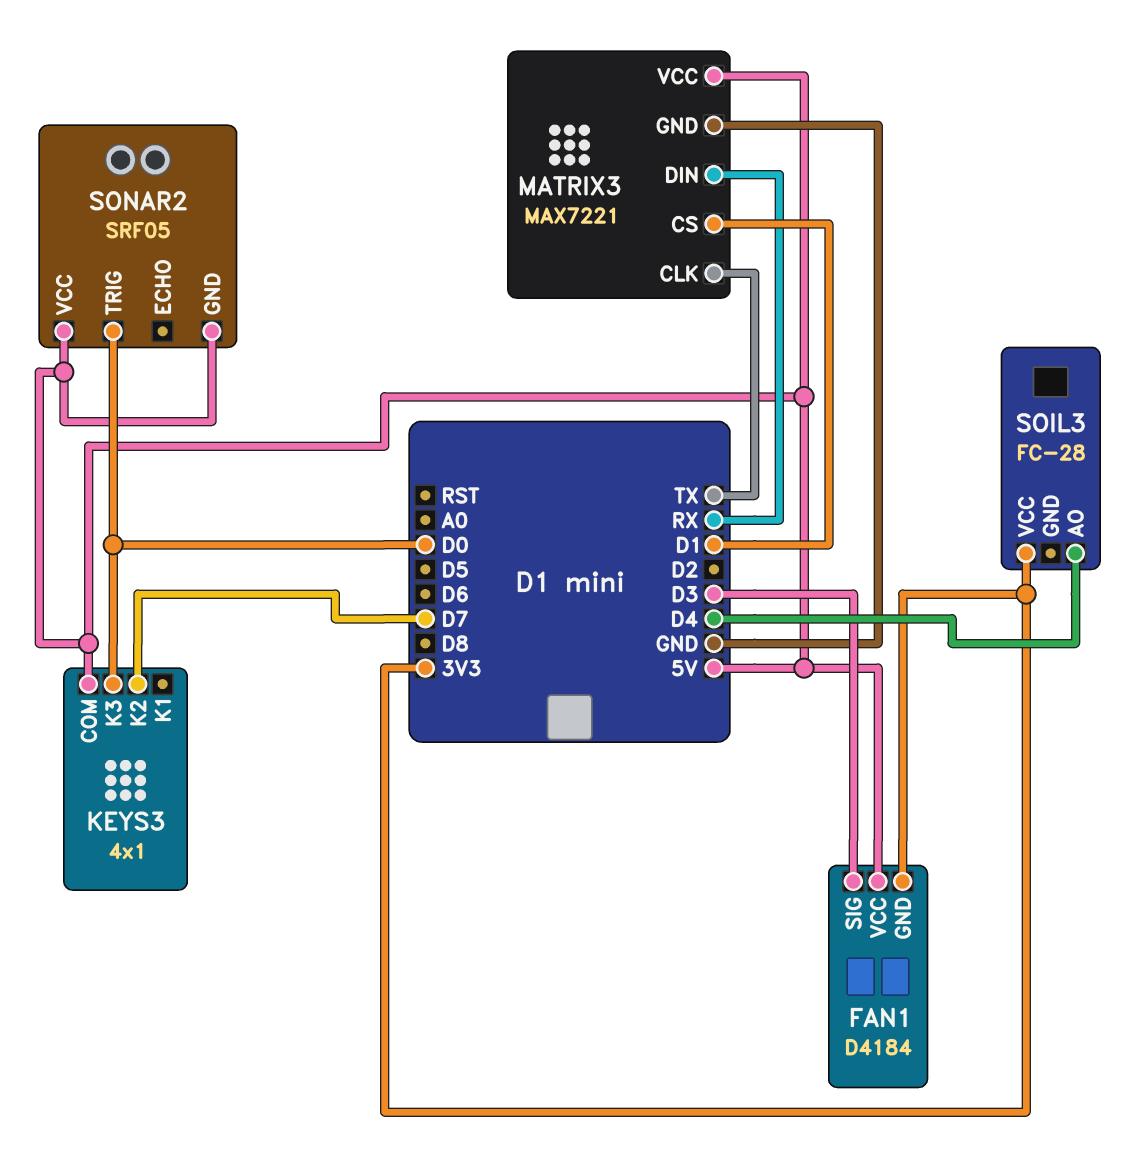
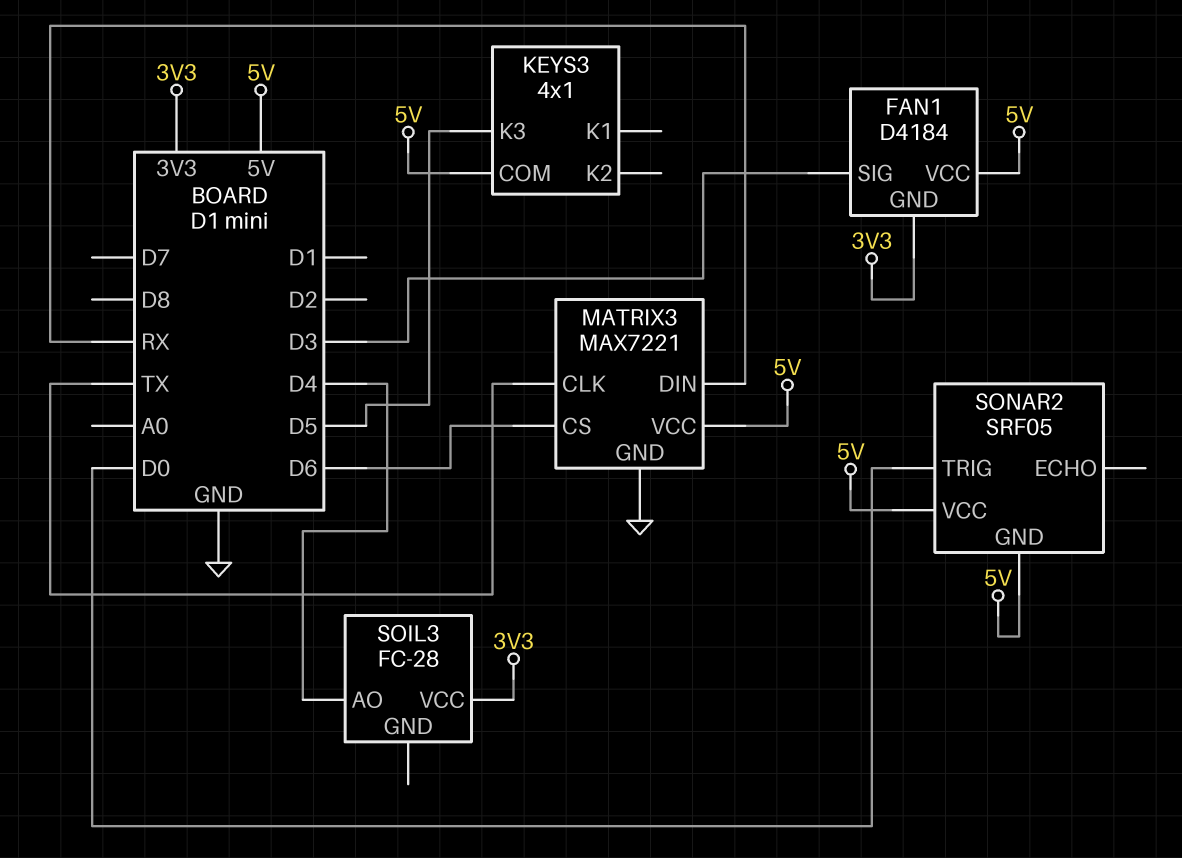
KEYS3 pin K2: D7 -> none
KEYS3 pin K3: D0 -> D5
MATRIX3 pin CS: D1 -> D6

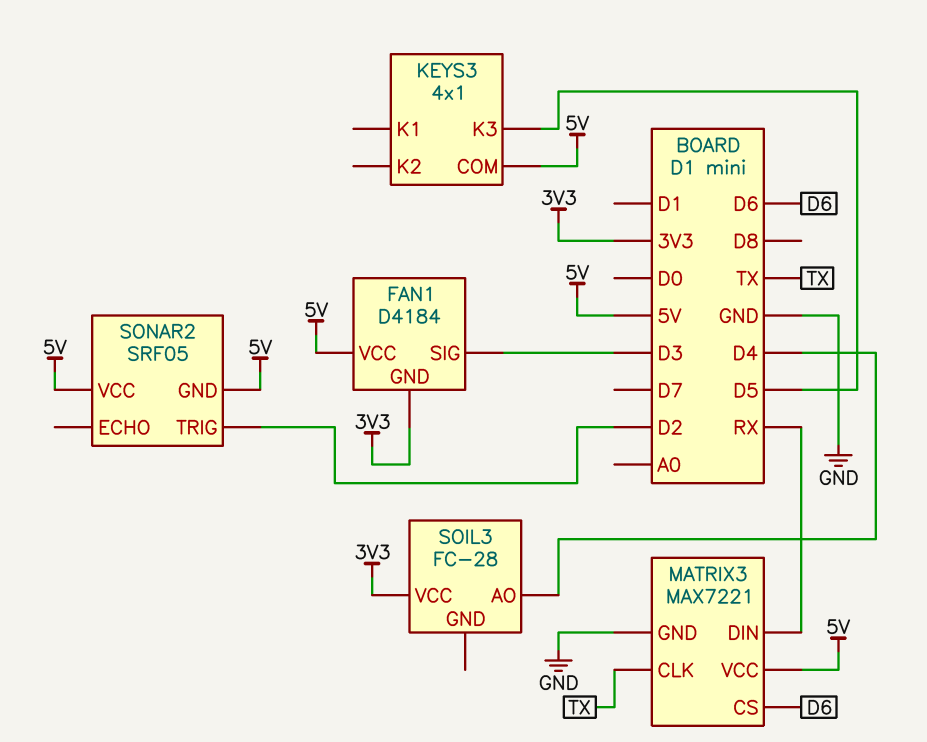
SONAR2 pin TRIG: D0 -> D2

